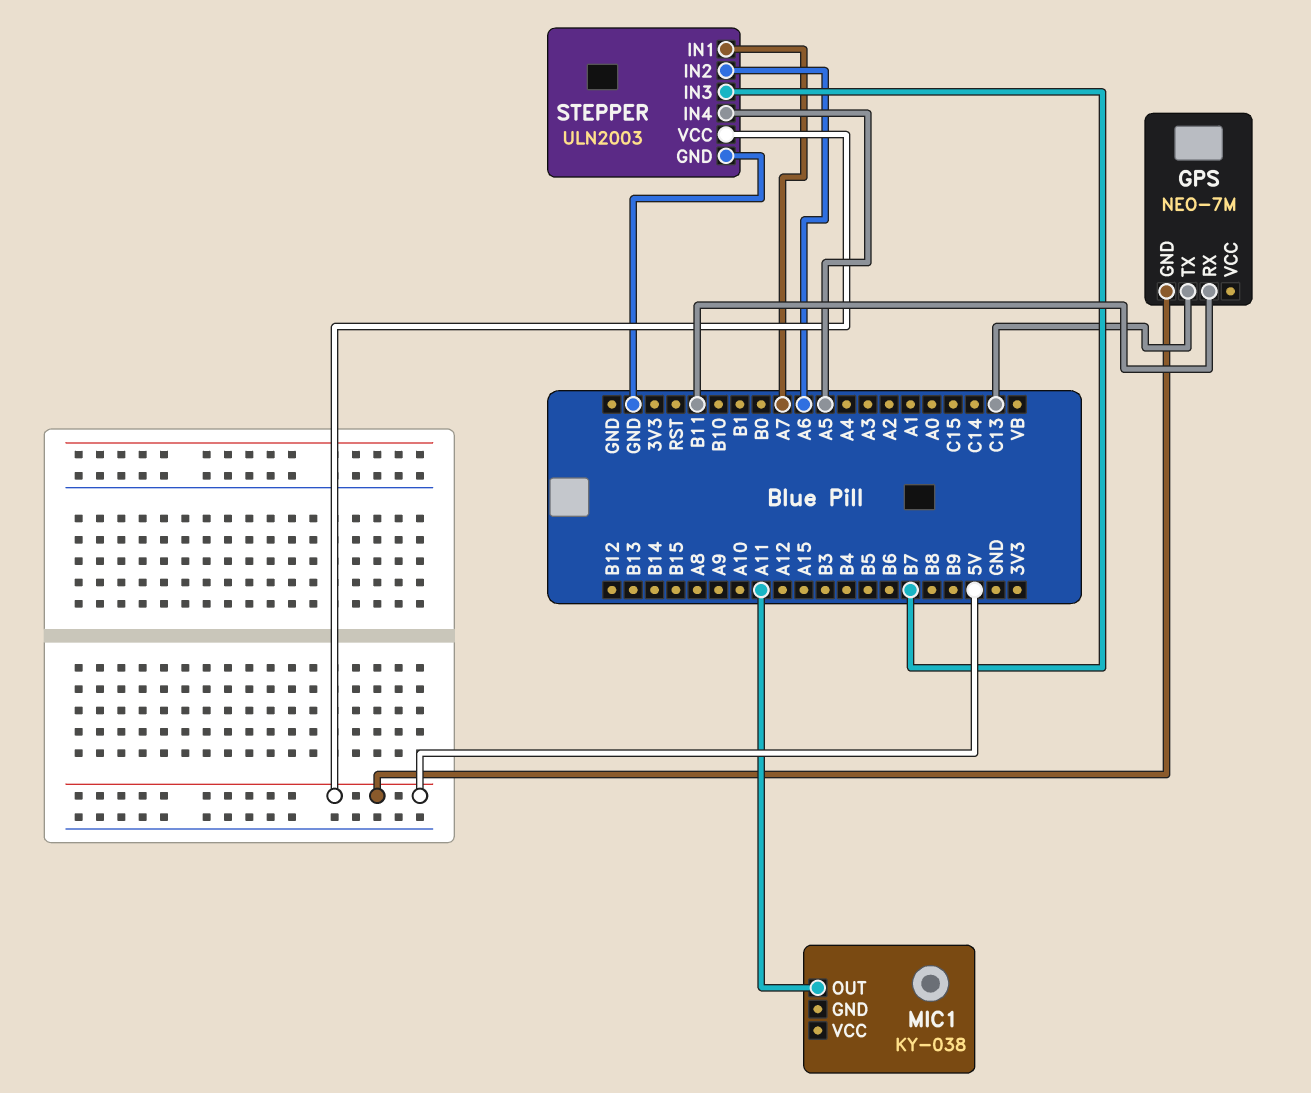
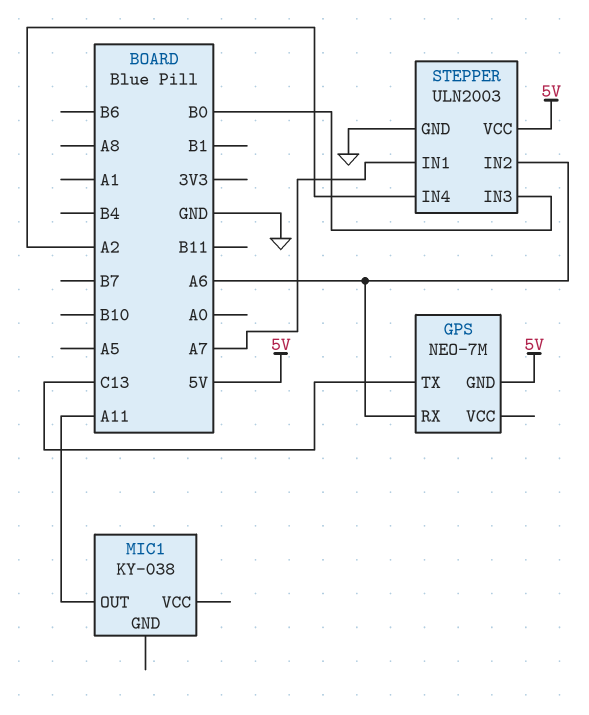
GPS pin RX: B11 -> A6
STEPPER pin IN3: B7 -> B0
STEPPER pin IN4: A5 -> A2

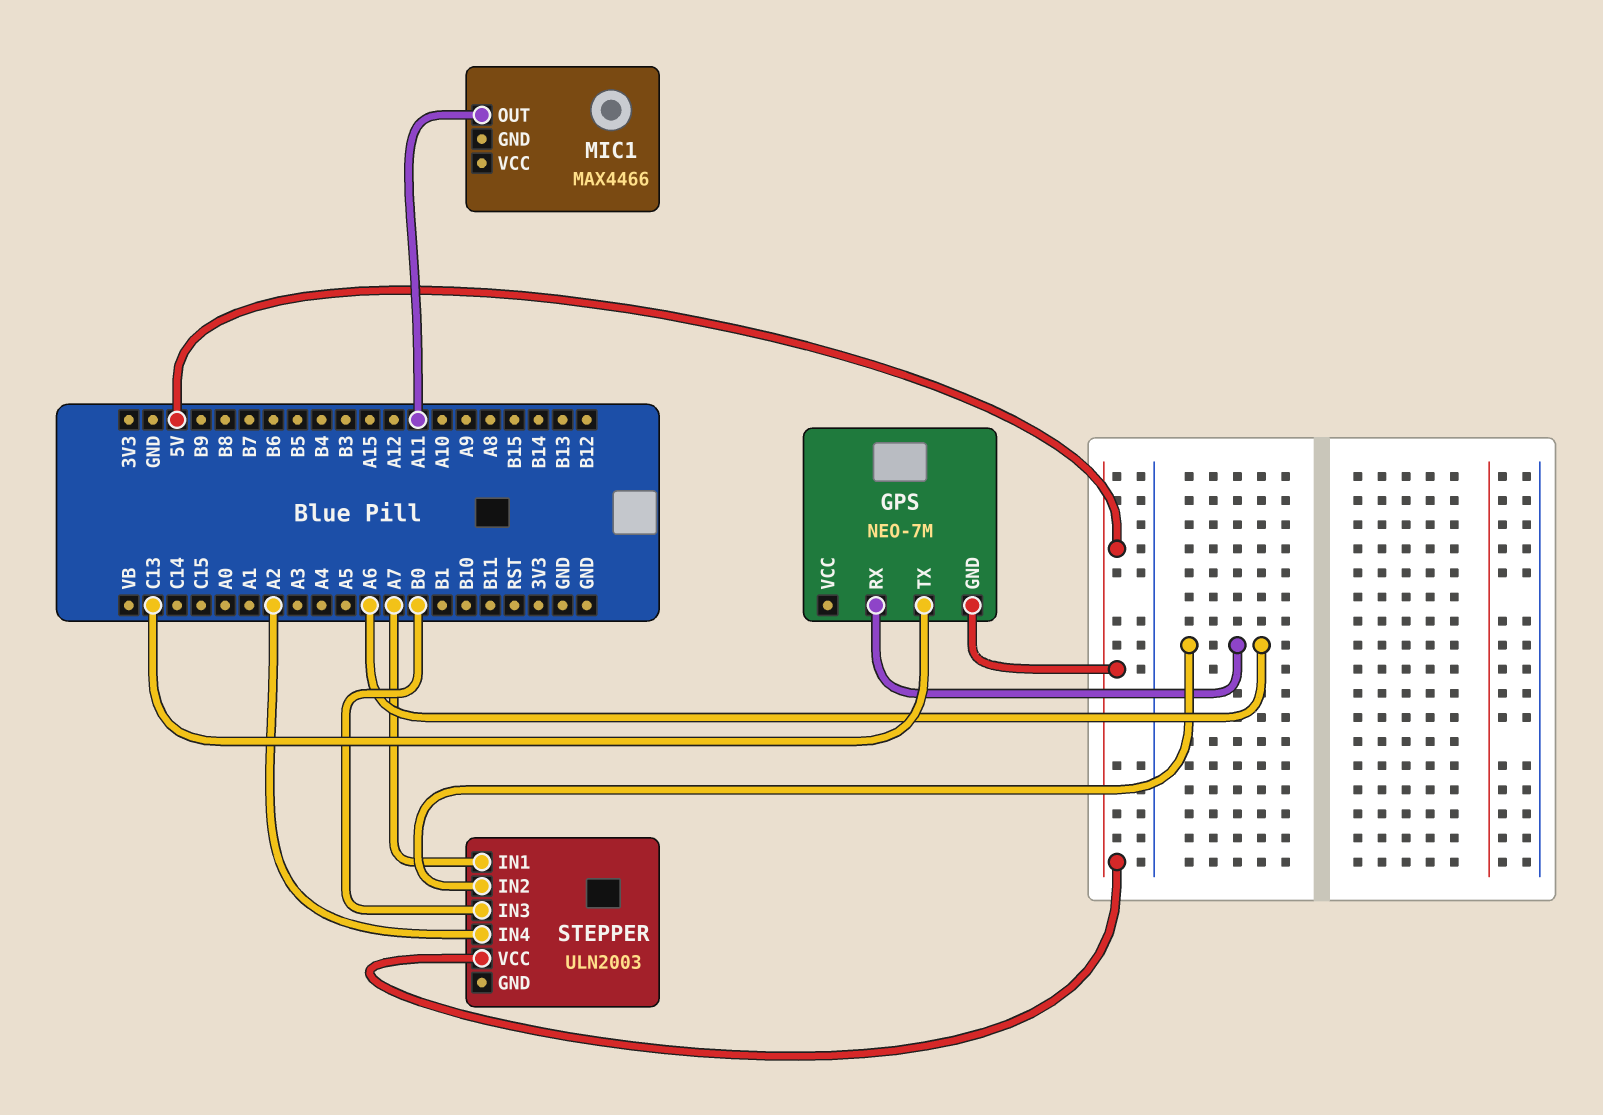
MIC1: KY-038 -> MAX4466
STEPPER pin GND: GND -> none

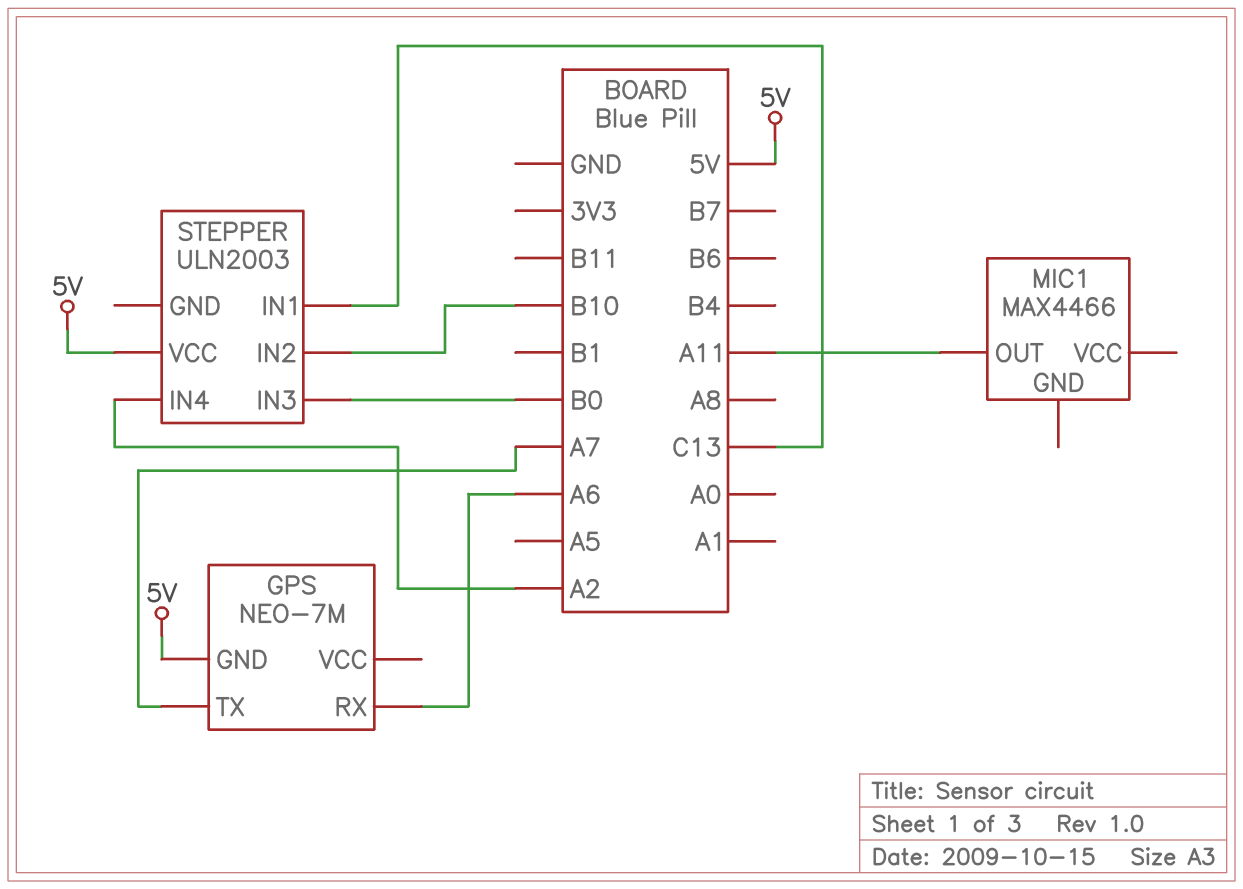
GPS pin TX: C13 -> A7
STEPPER pin IN1: A7 -> C13
STEPPER pin IN2: A6 -> B10

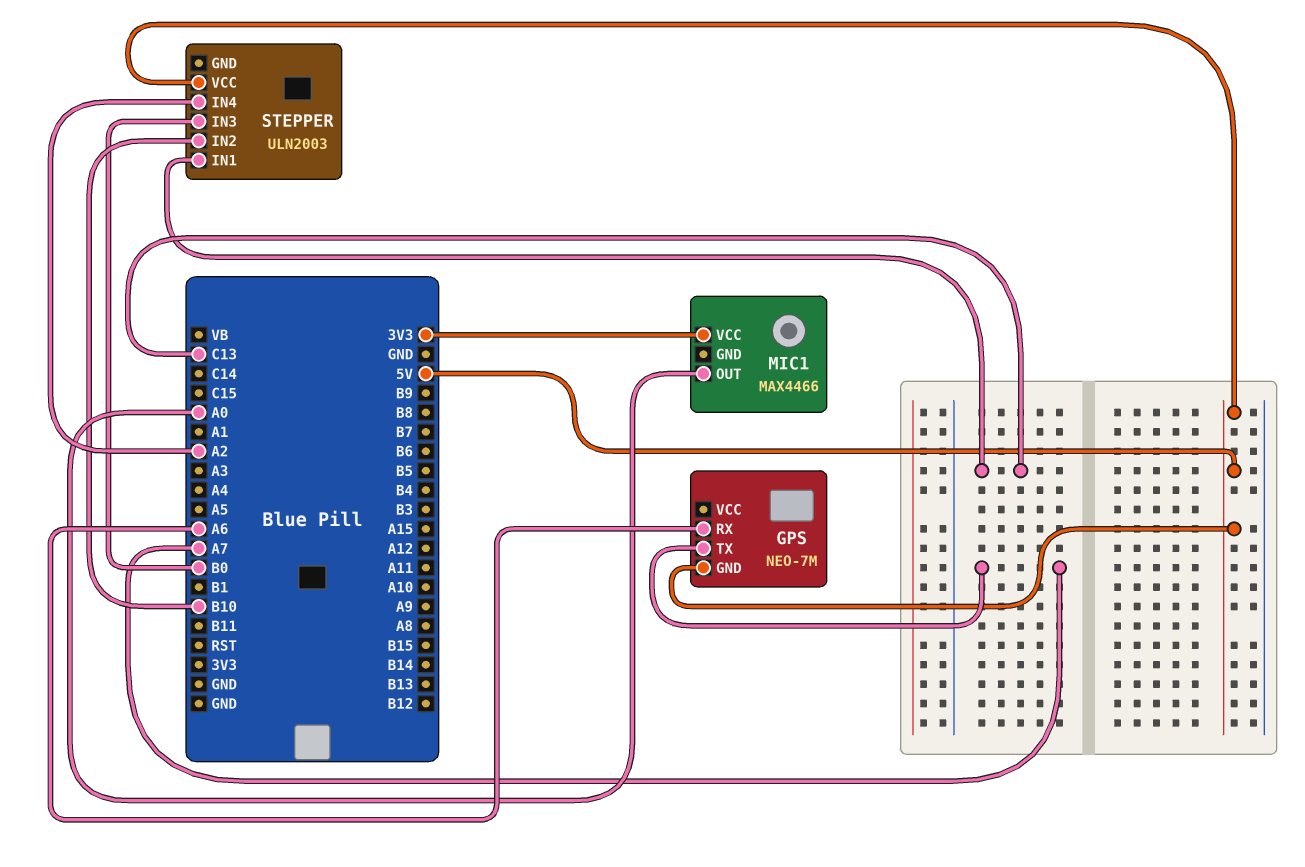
MIC1 pin OUT: A11 -> A0
MIC1 pin VCC: none -> 3V3

